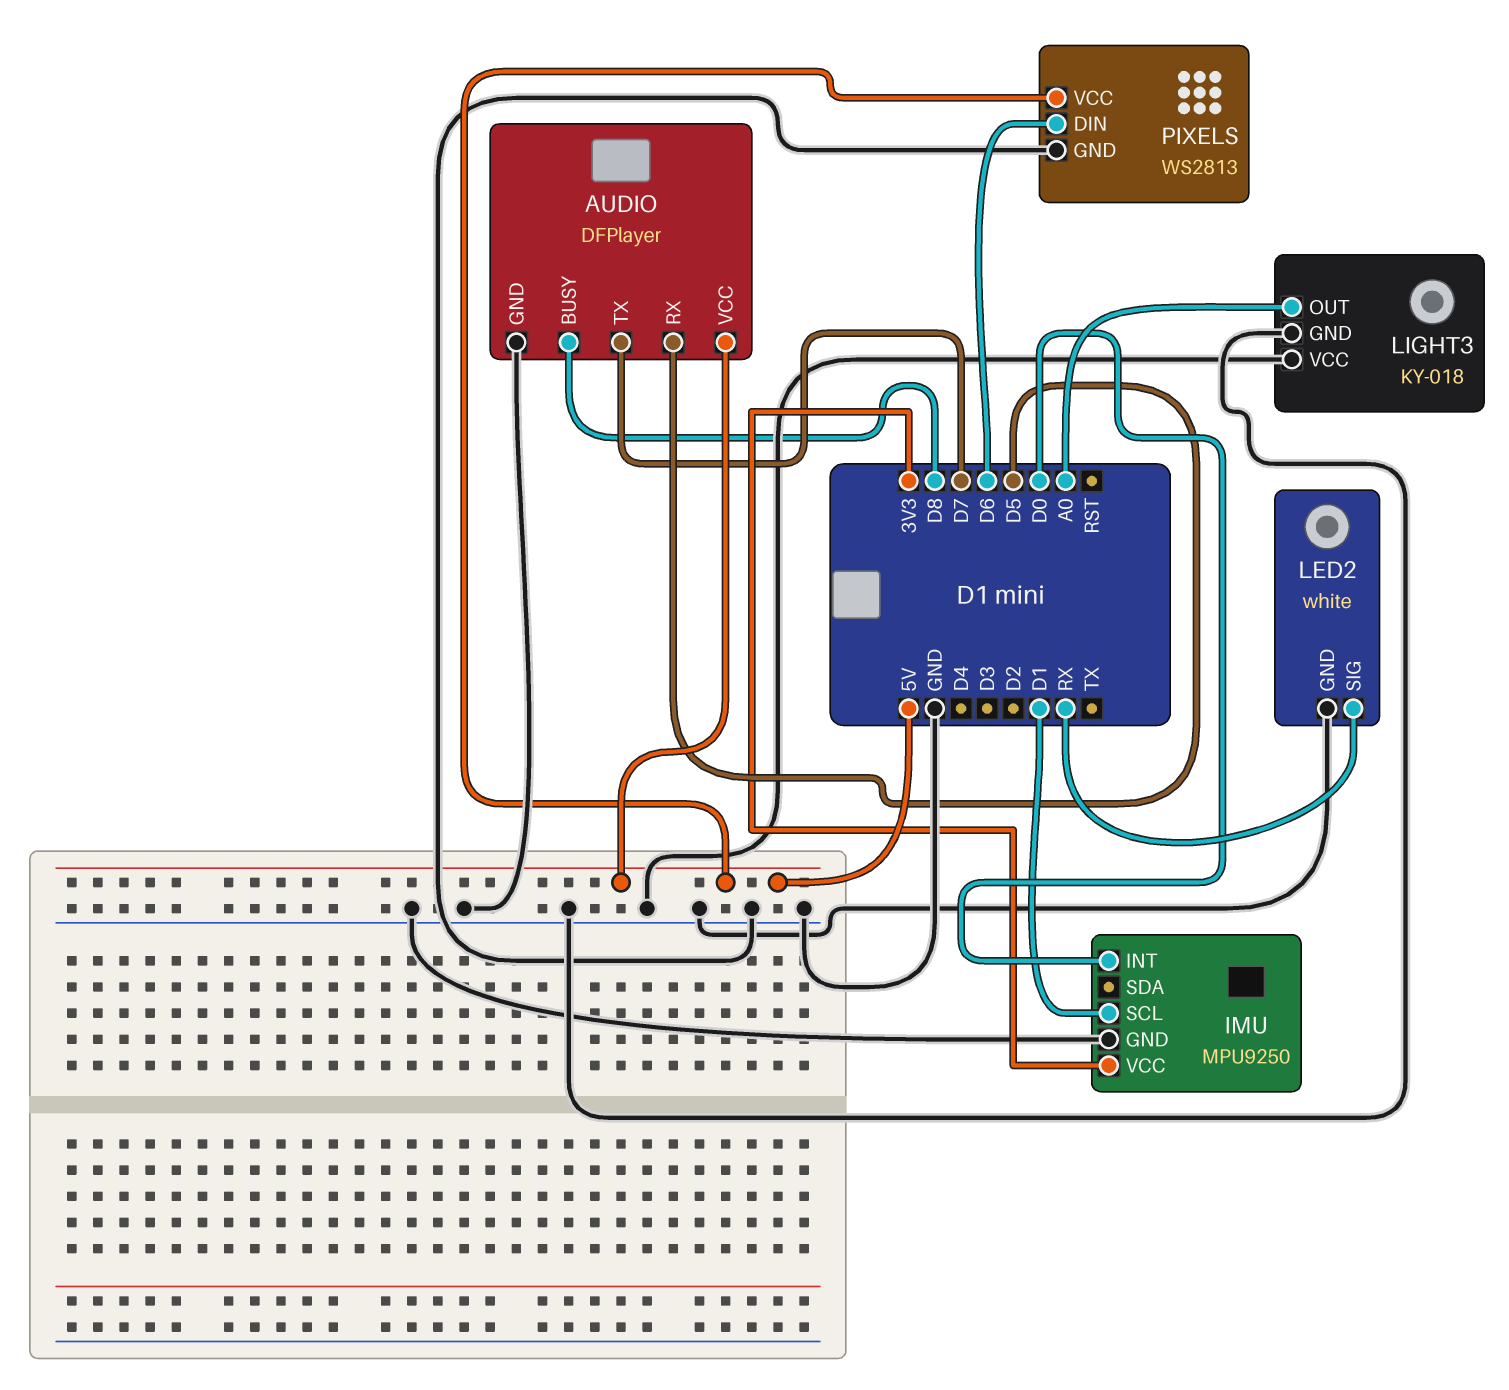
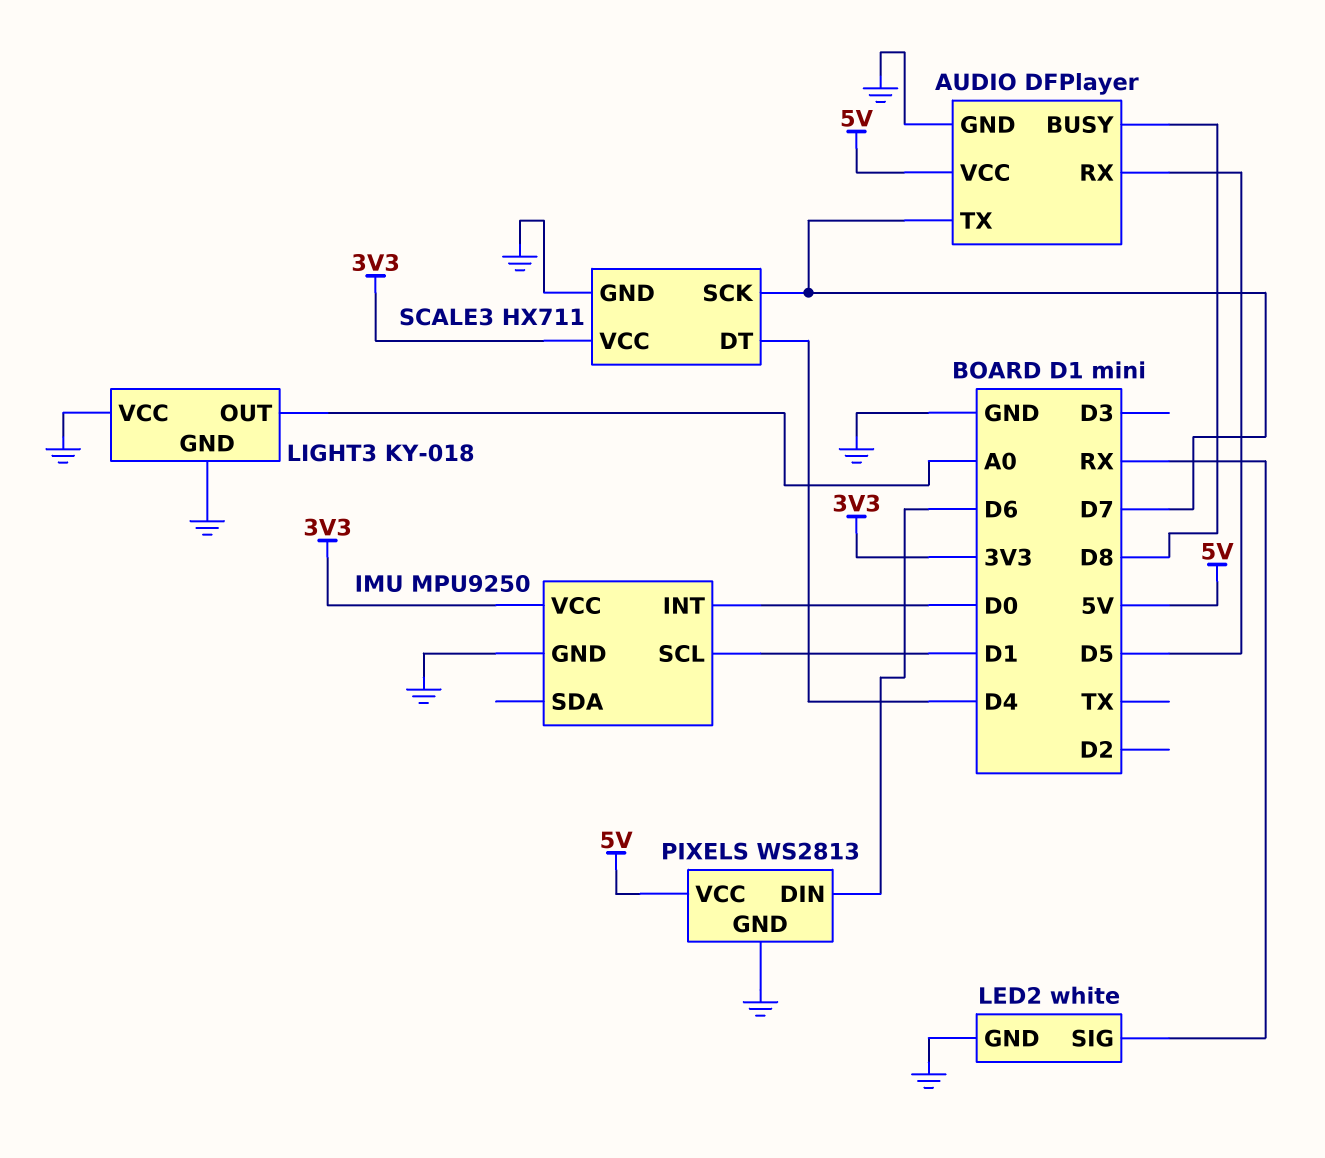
SCALE3: none -> HX711
SCALE3 pin DT: none -> D4
SCALE3 pin GND: none -> GND
SCALE3 pin SCK: none -> D7
SCALE3 pin VCC: none -> 3V3

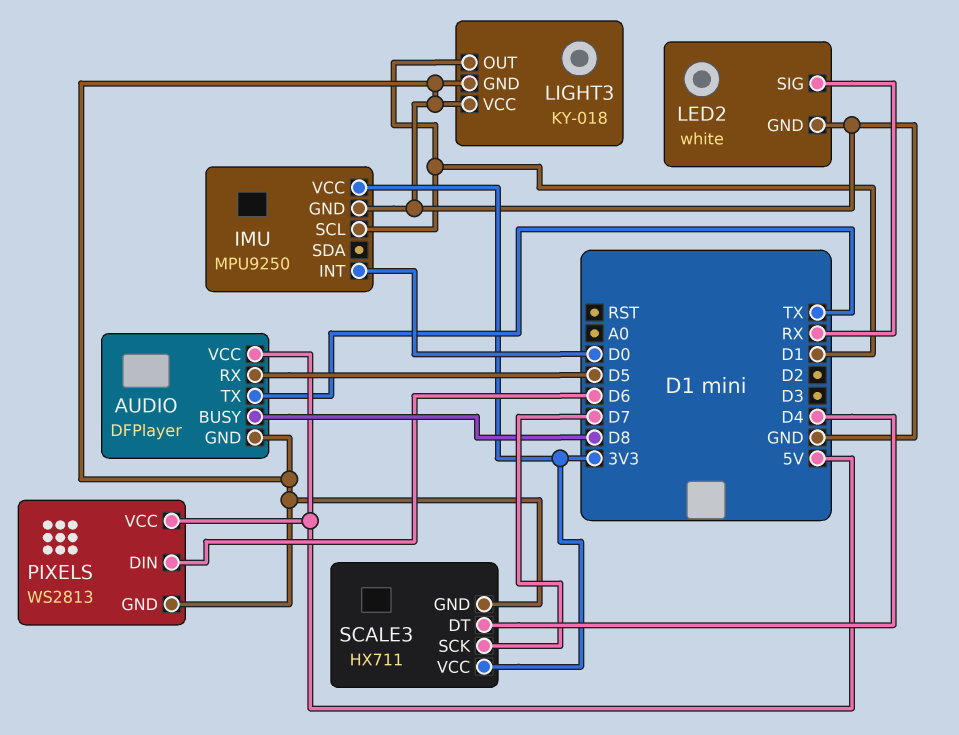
AUDIO pin TX: D7 -> TX
LIGHT3 pin OUT: A0 -> D1

